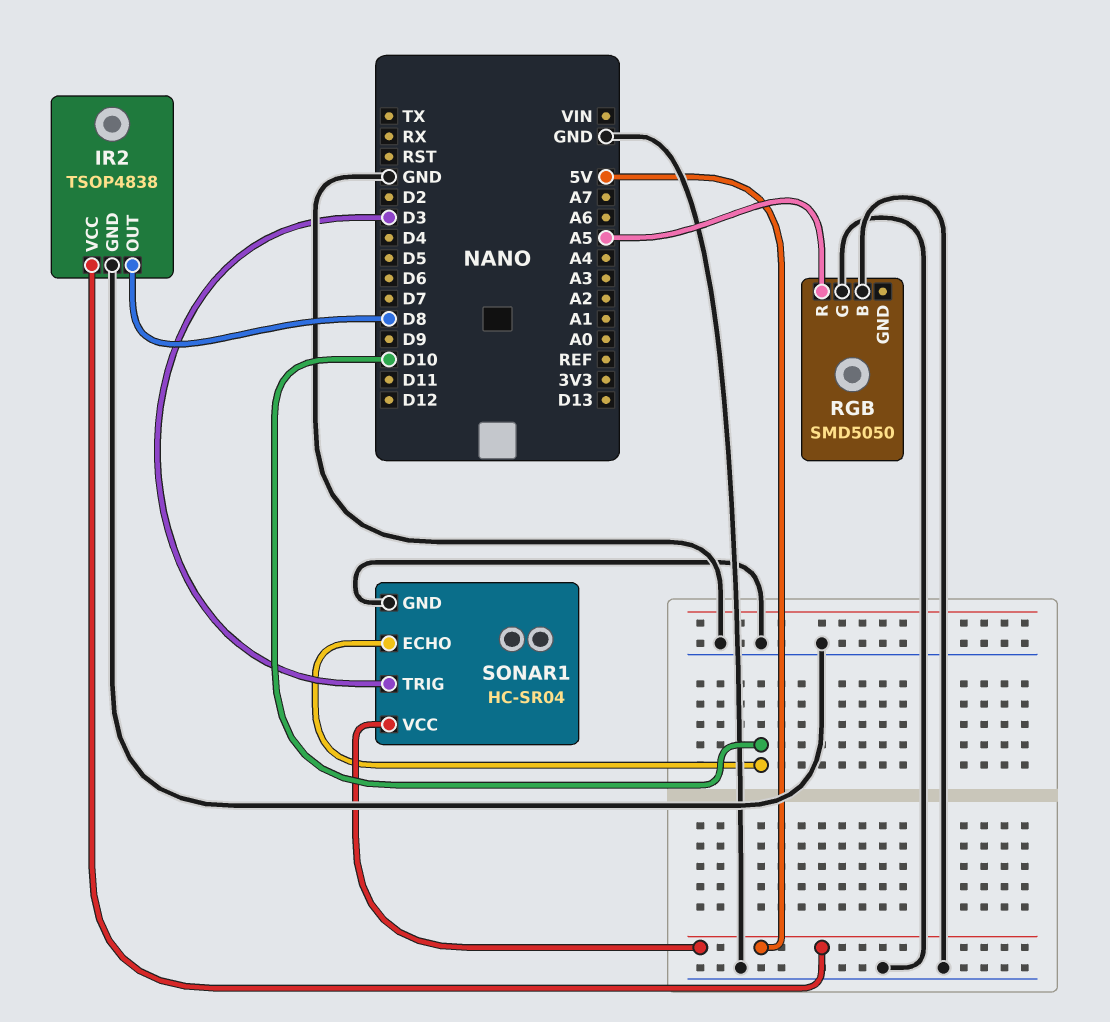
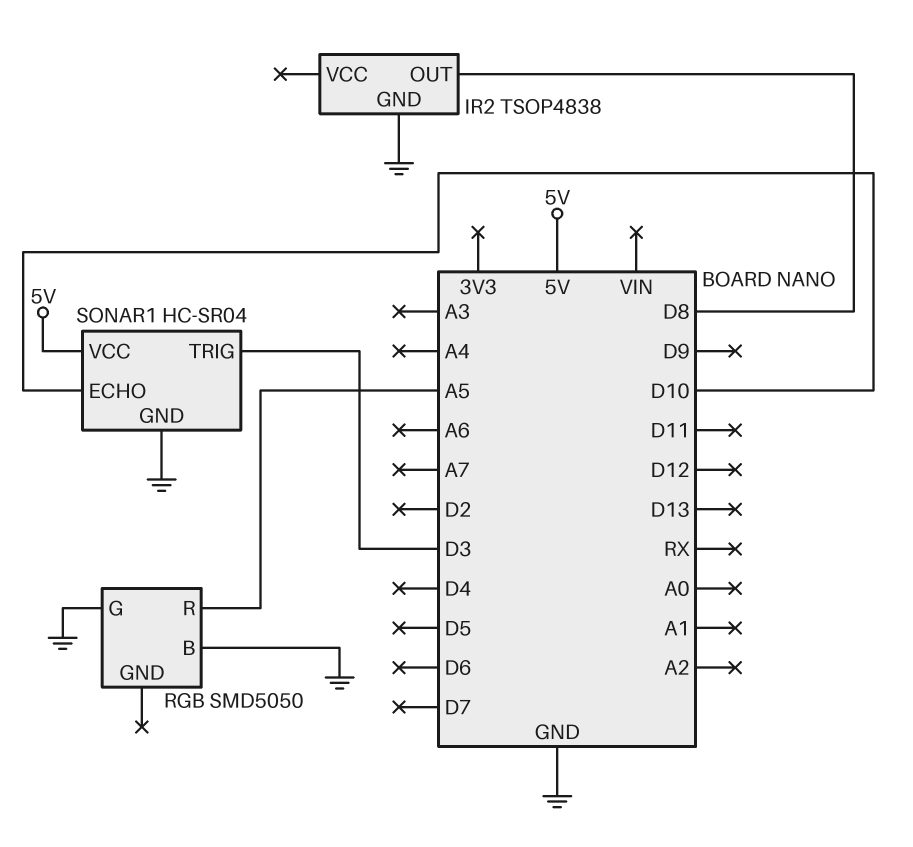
IR2 pin VCC: 5V -> none

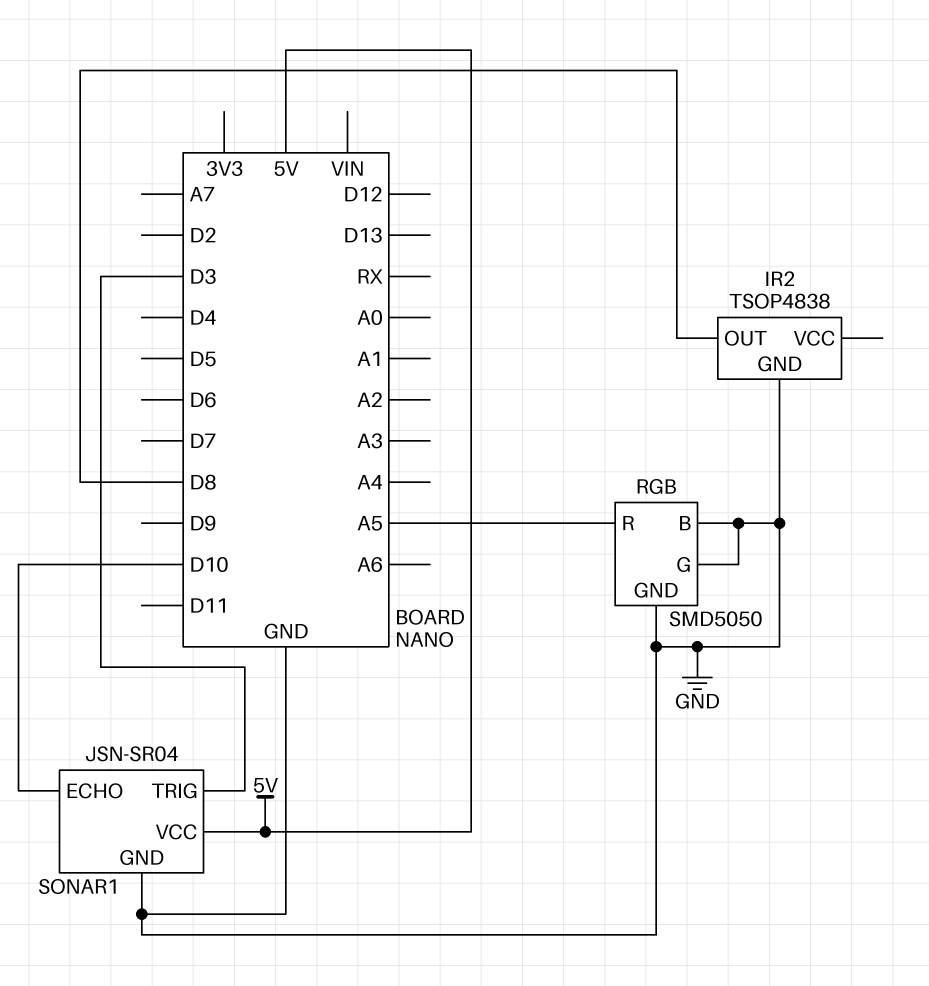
RGB pin GND: none -> GND
SONAR1: HC-SR04 -> JSN-SR04

